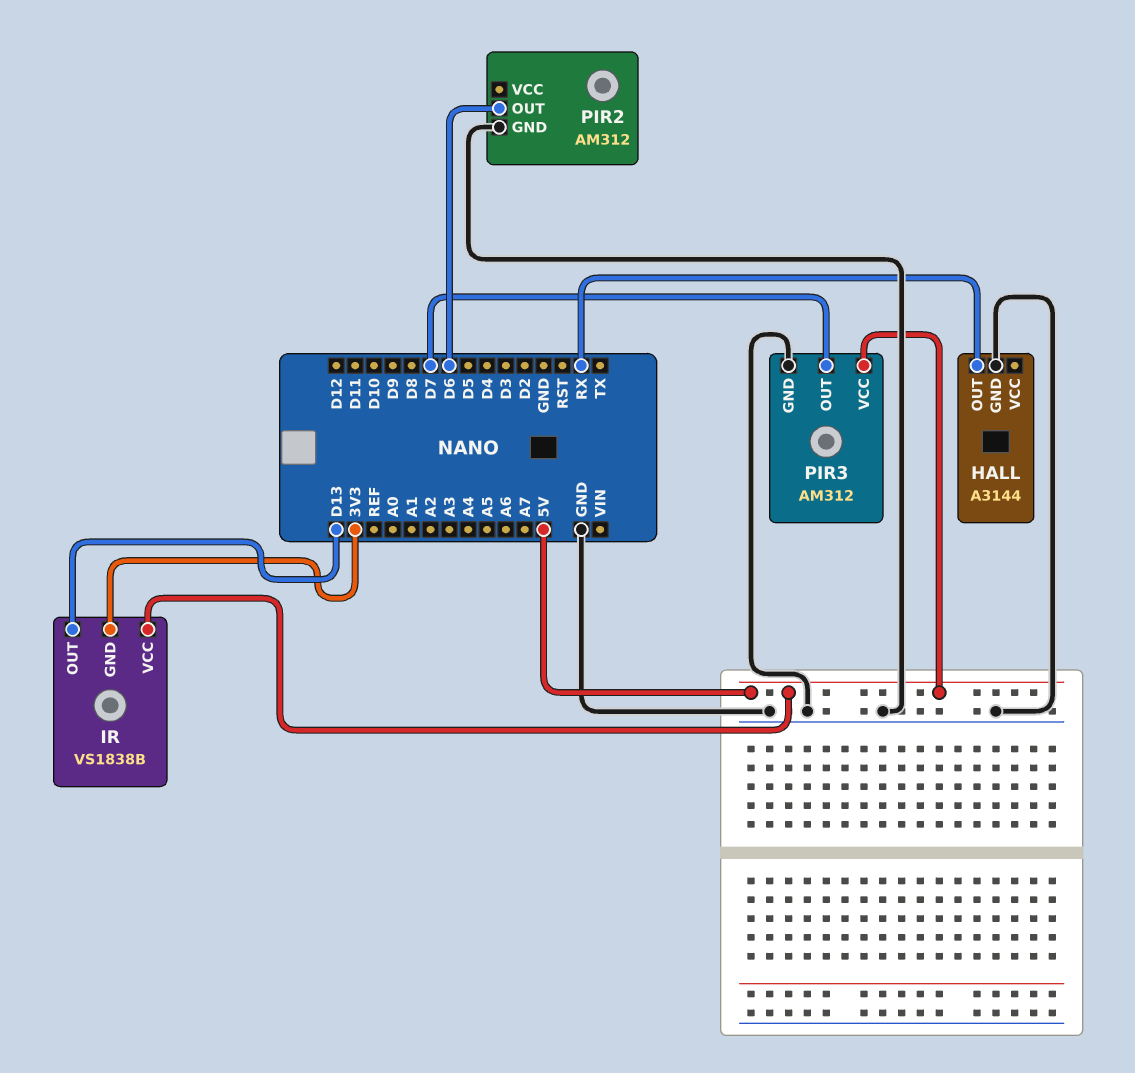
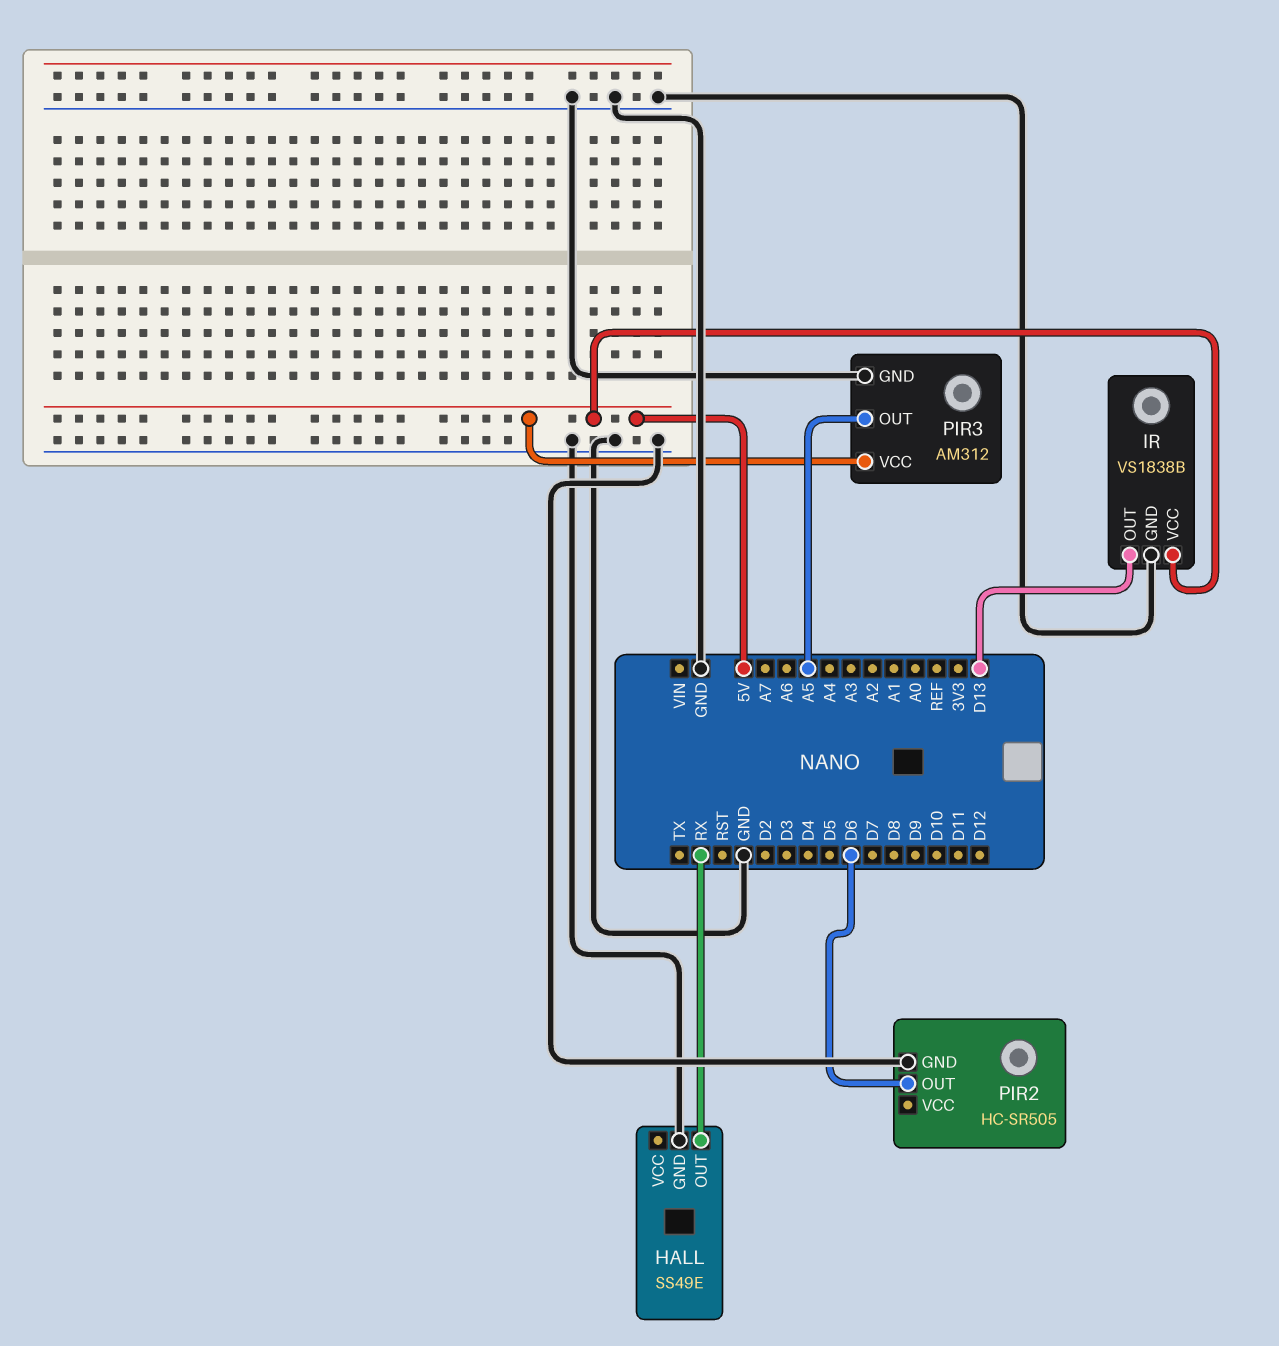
HALL: A3144 -> SS49E
IR pin GND: 3V3 -> GND
PIR2: AM312 -> HC-SR505
PIR3 pin OUT: D7 -> A5

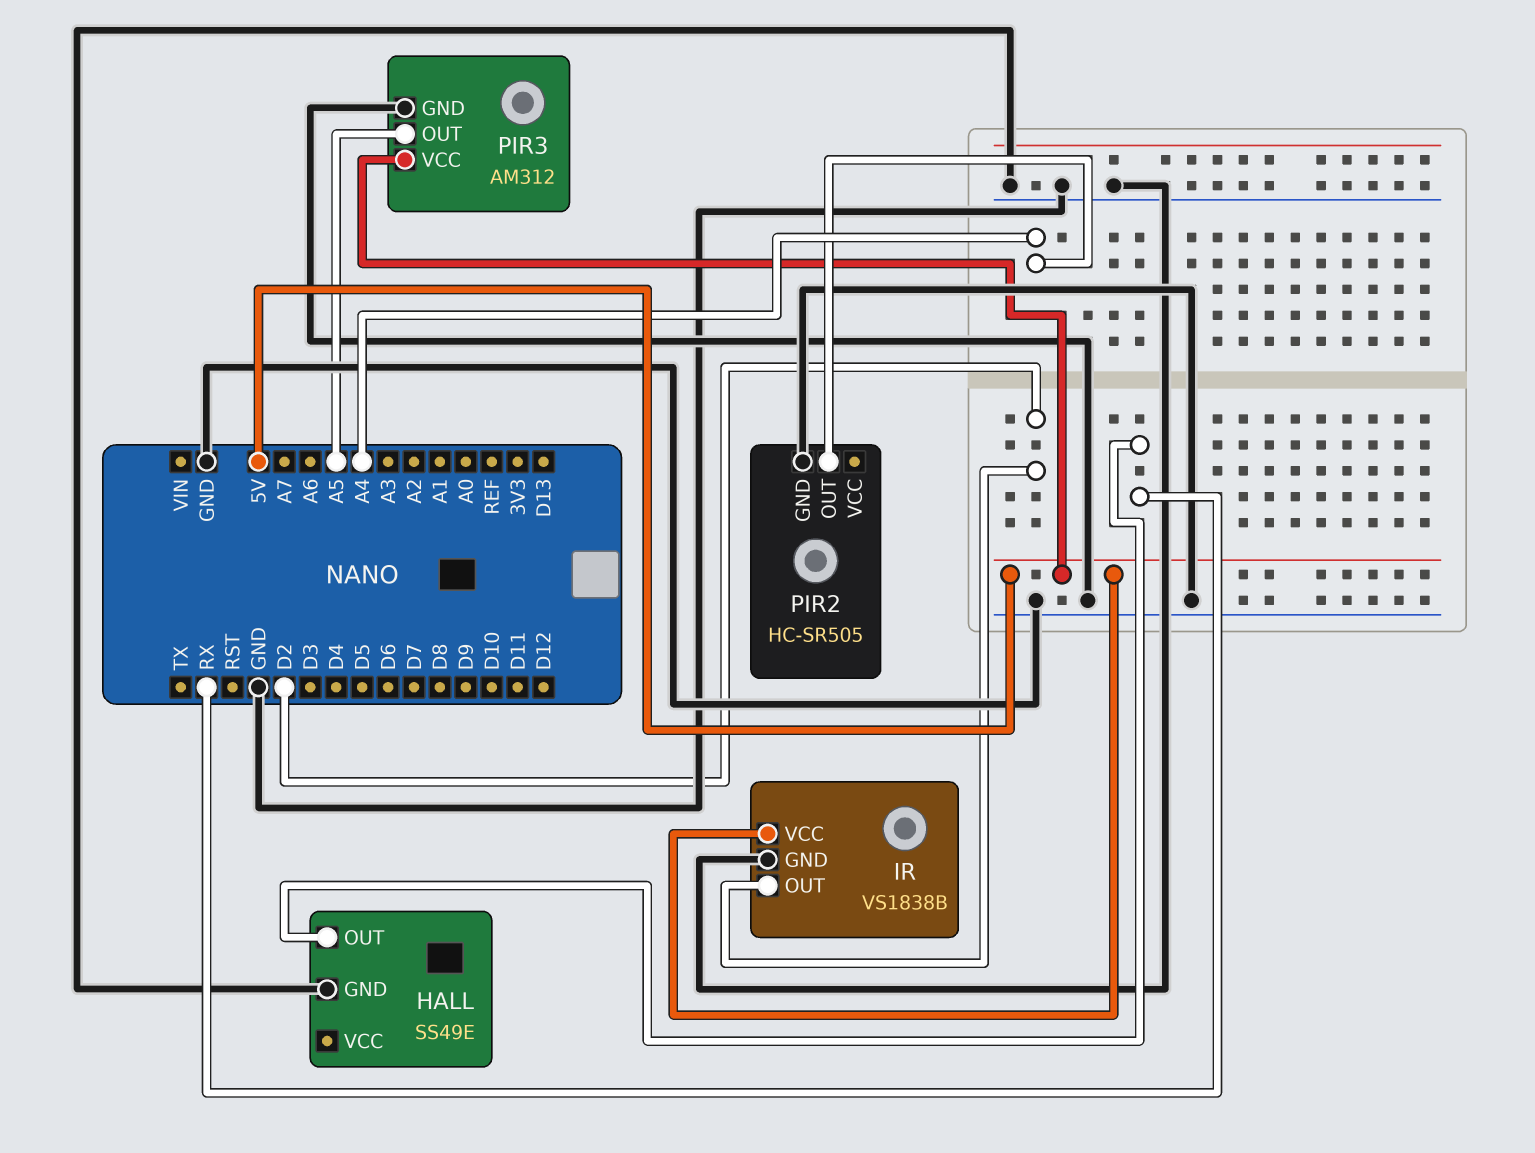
IR pin OUT: D13 -> D2
PIR2 pin OUT: D6 -> A4

